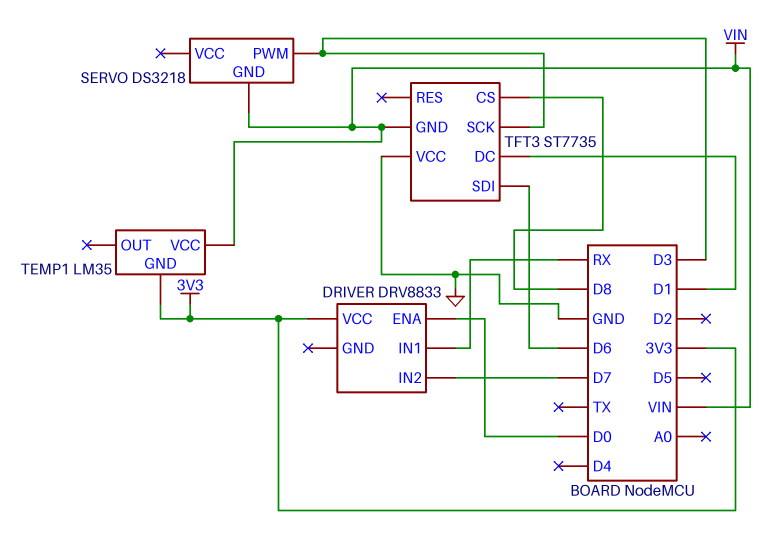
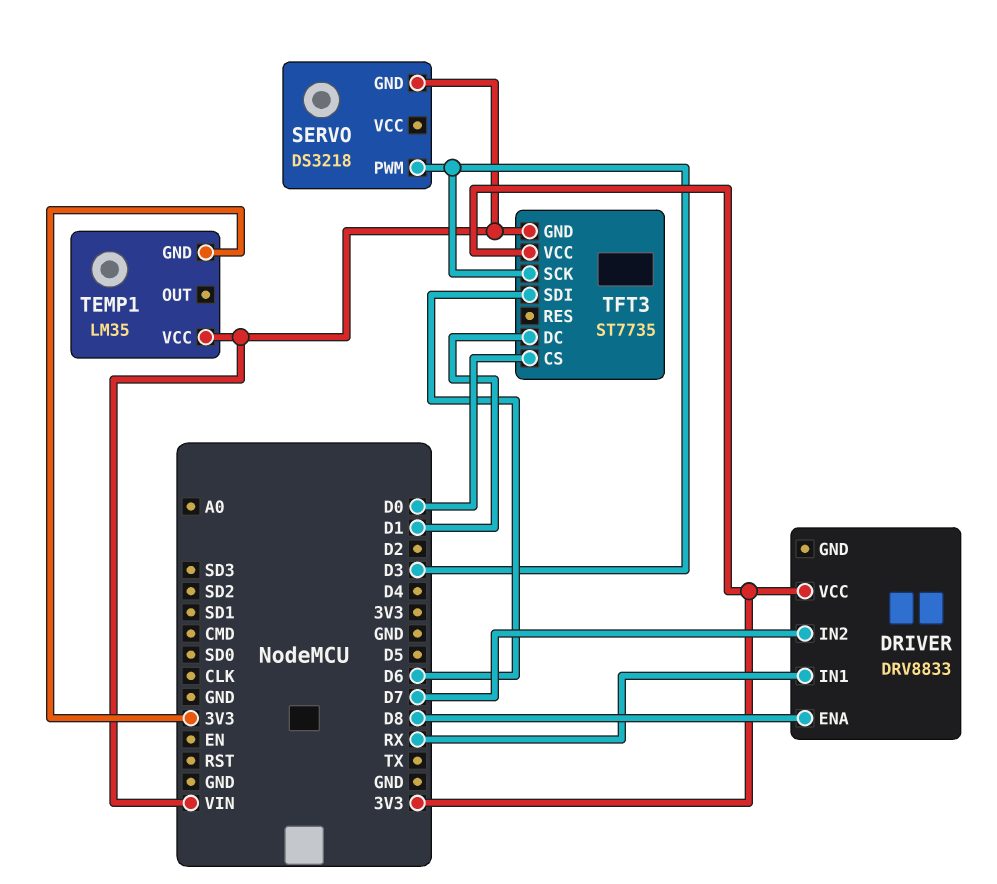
DRIVER pin ENA: D0 -> D8
TFT3 pin CS: D8 -> D0
TFT3 pin VCC: GND -> 3V3

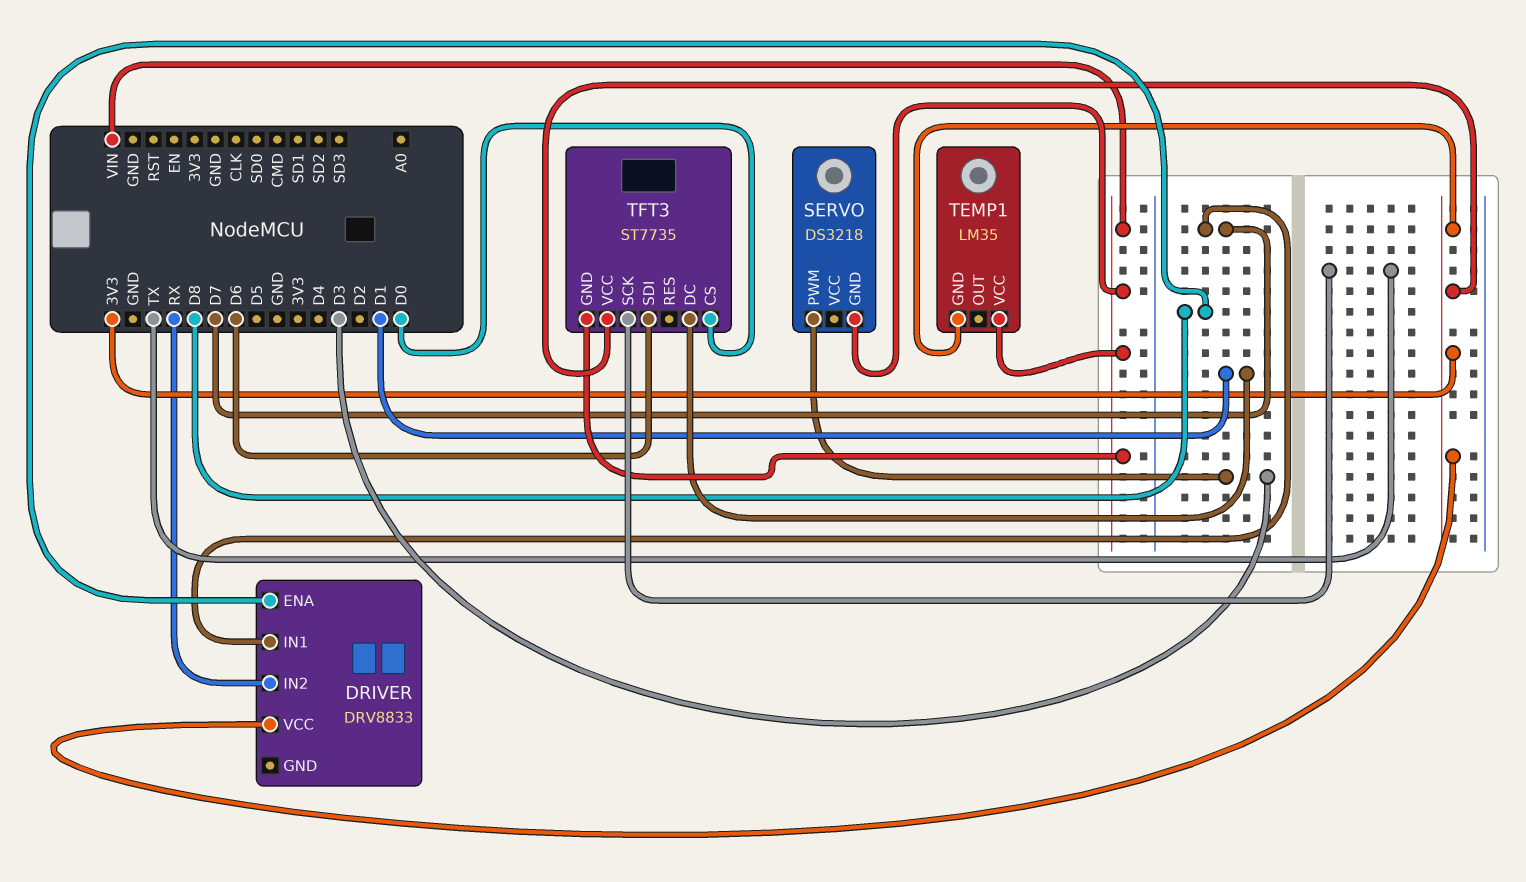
DRIVER pin IN1: RX -> D7
DRIVER pin IN2: D7 -> RX
TFT3 pin SCK: D3 -> TX

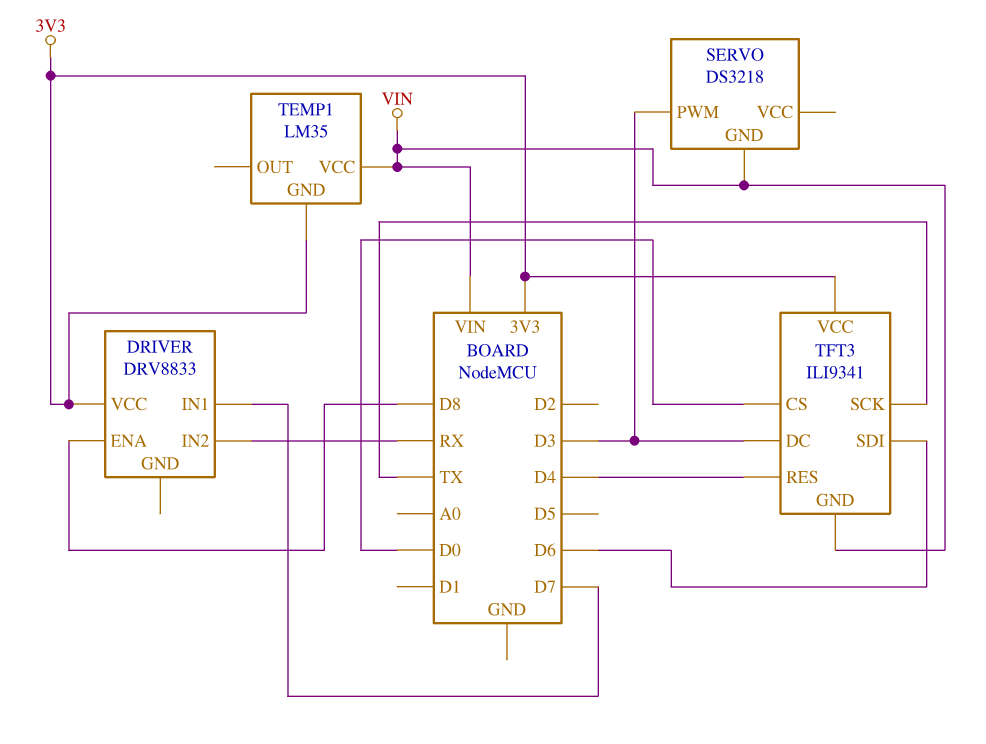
TFT3: ST7735 -> ILI9341
TFT3 pin DC: D1 -> D3
TFT3 pin RES: none -> D4

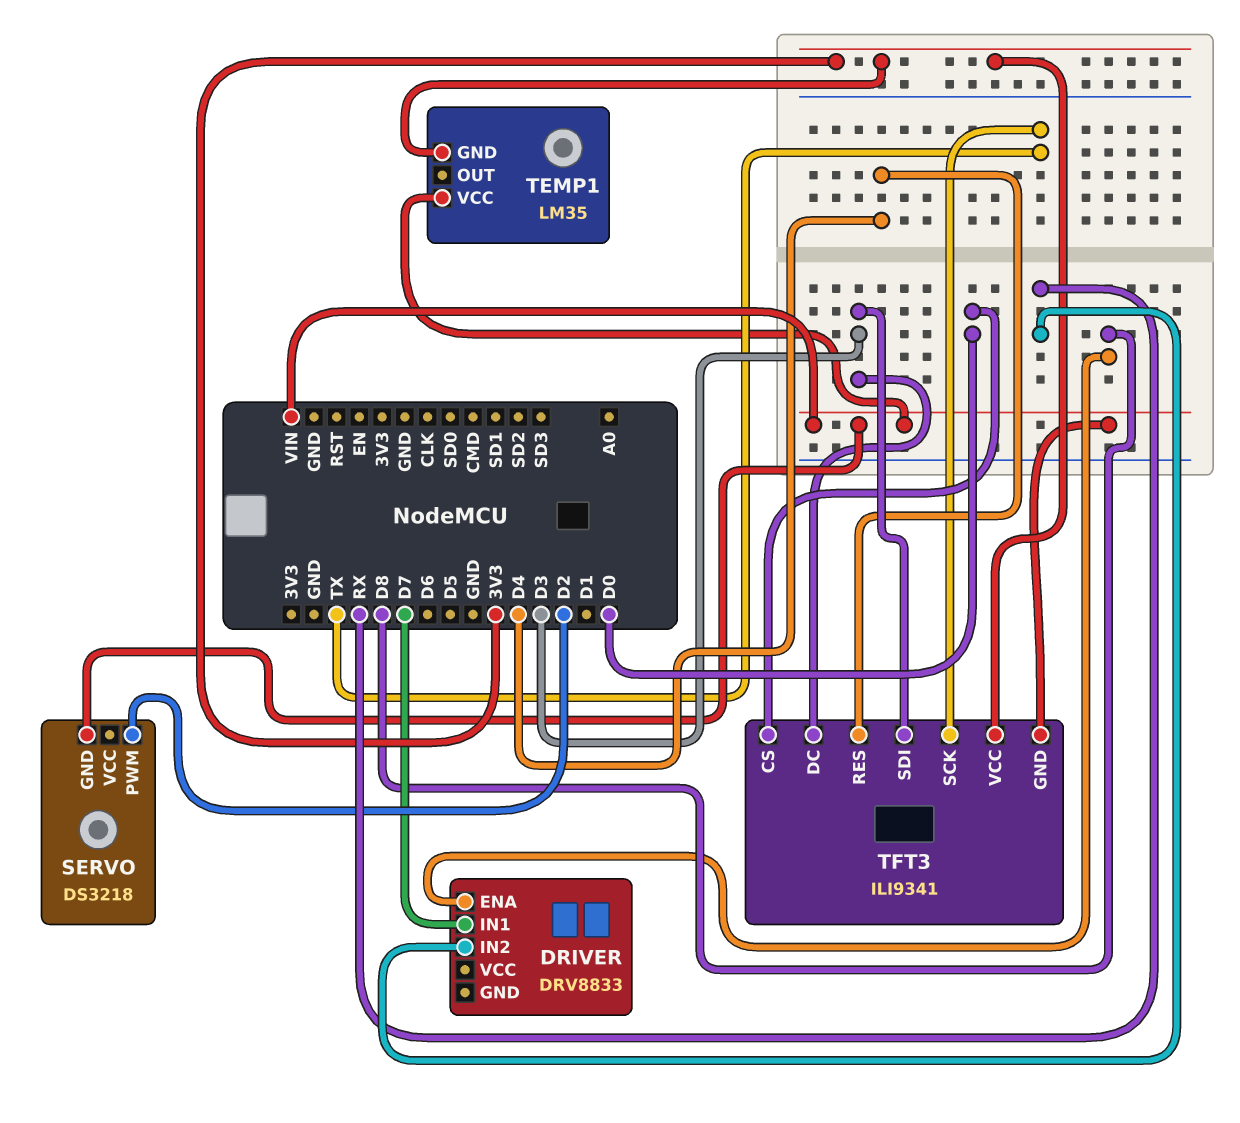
DRIVER pin VCC: 3V3 -> none
SERVO pin PWM: D3 -> D2
TFT3 pin SDI: D6 -> D3

